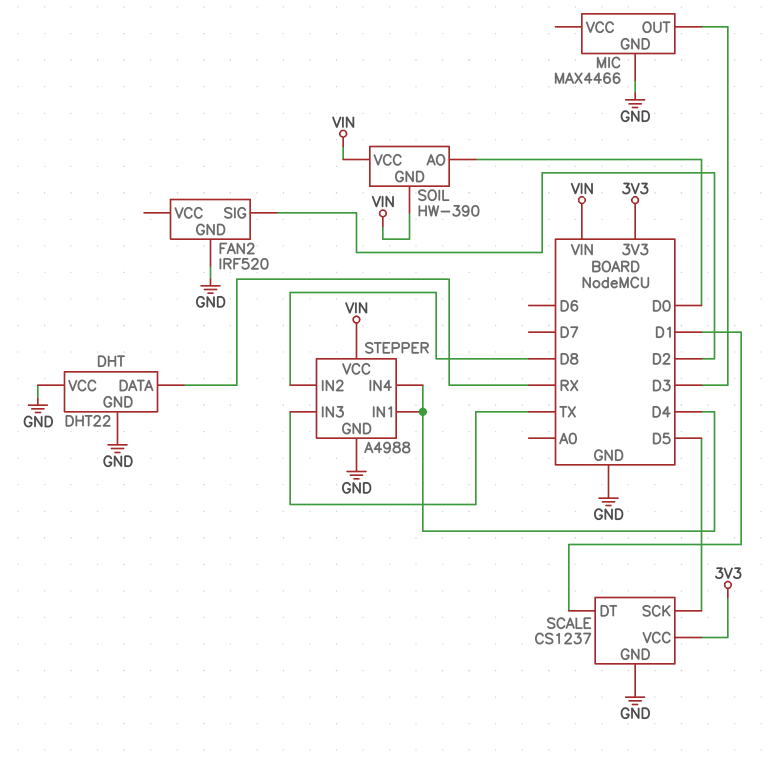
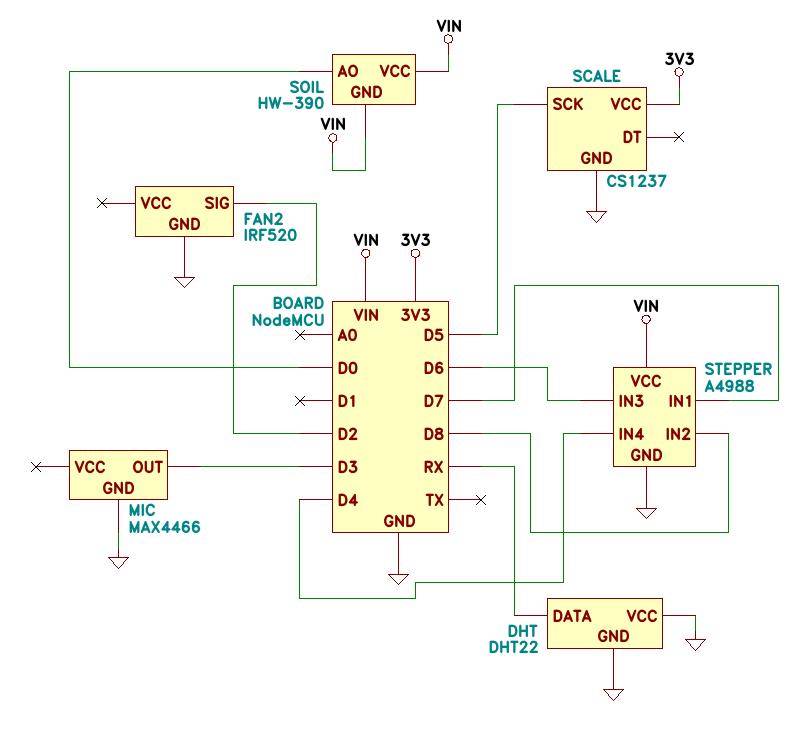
SCALE pin DT: D1 -> none
STEPPER pin IN1: D4 -> D7
STEPPER pin IN3: TX -> D6

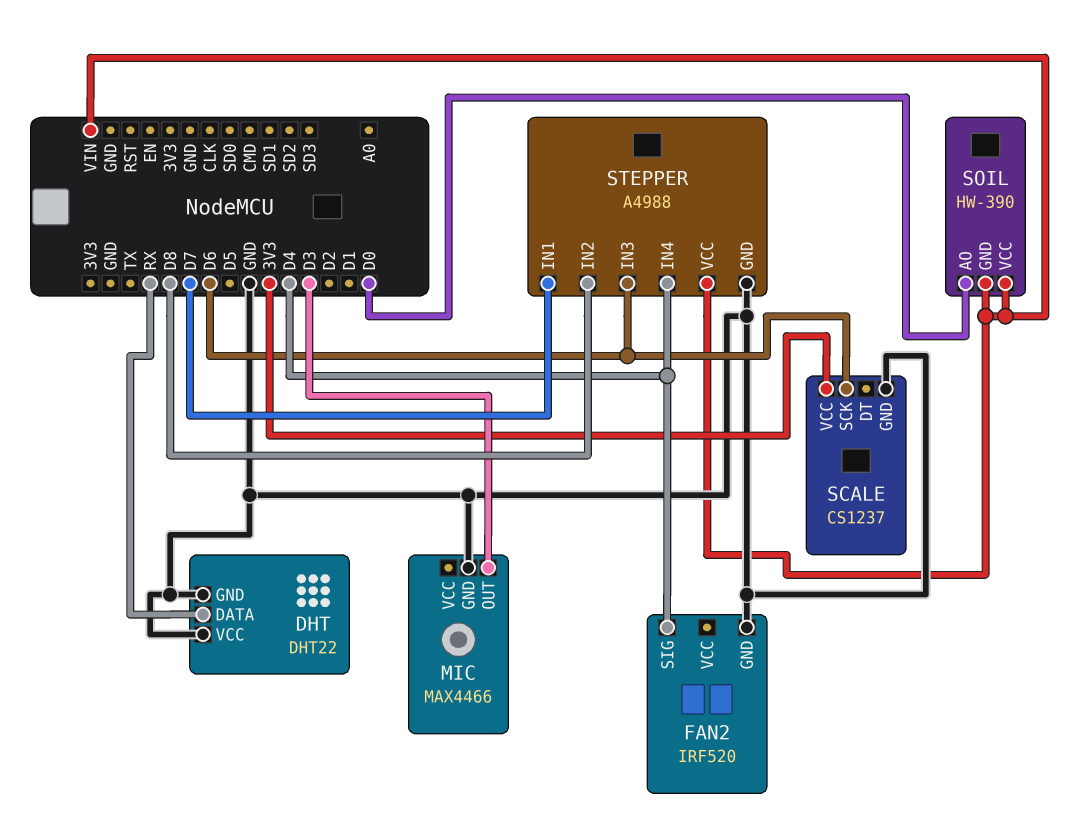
FAN2 pin SIG: D2 -> D4
SCALE pin SCK: D5 -> D6

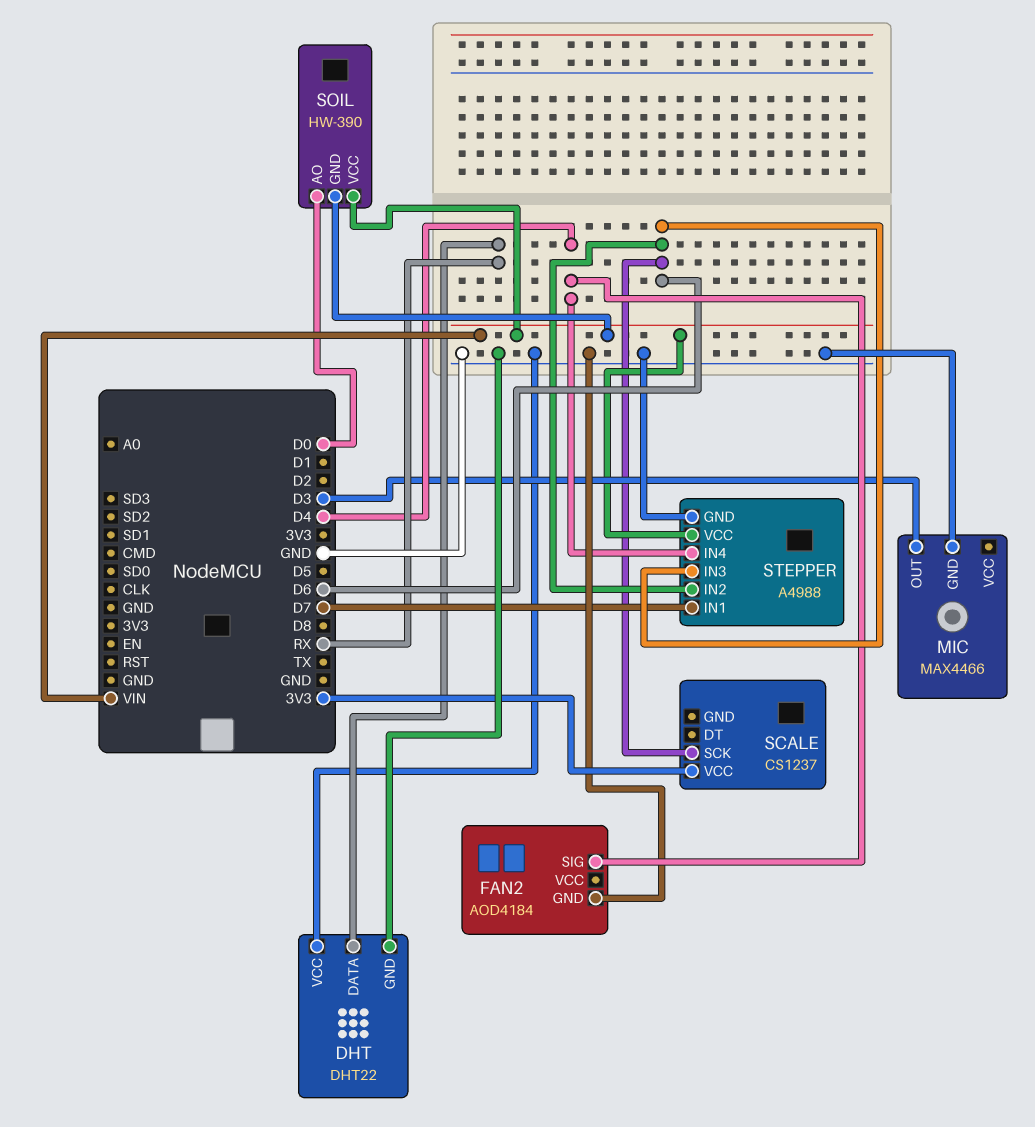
FAN2: IRF520 -> AOD4184
SCALE pin GND: GND -> none
STEPPER pin IN2: D8 -> D6

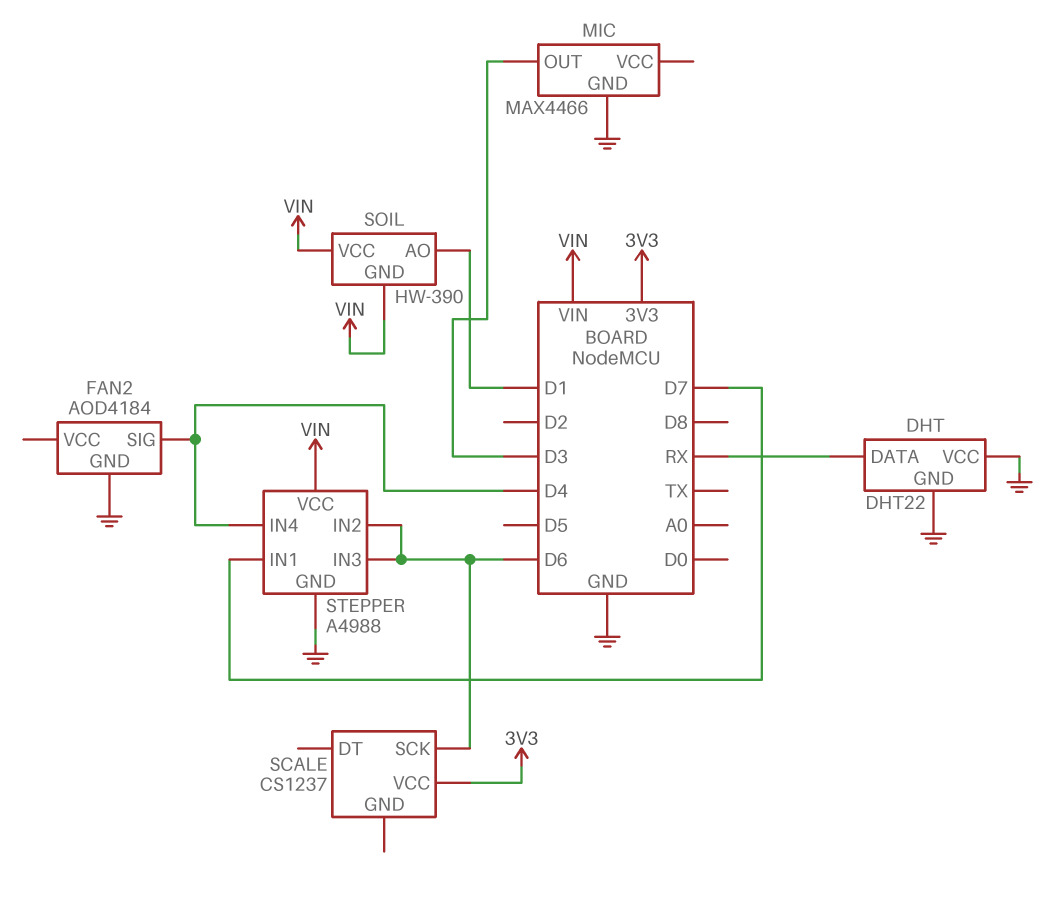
SOIL pin AO: D0 -> D1

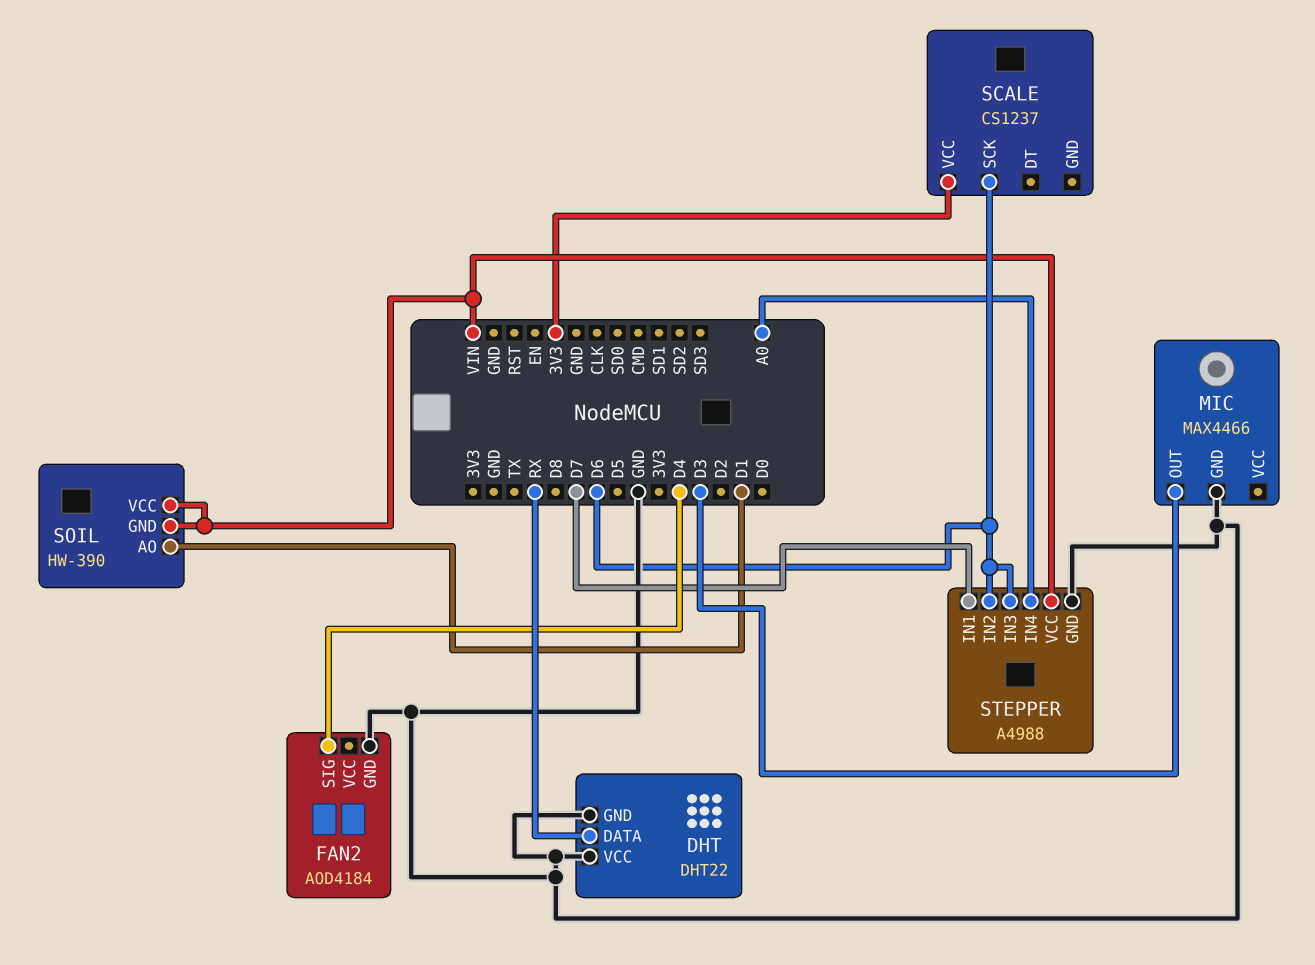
STEPPER pin IN4: D4 -> A0

